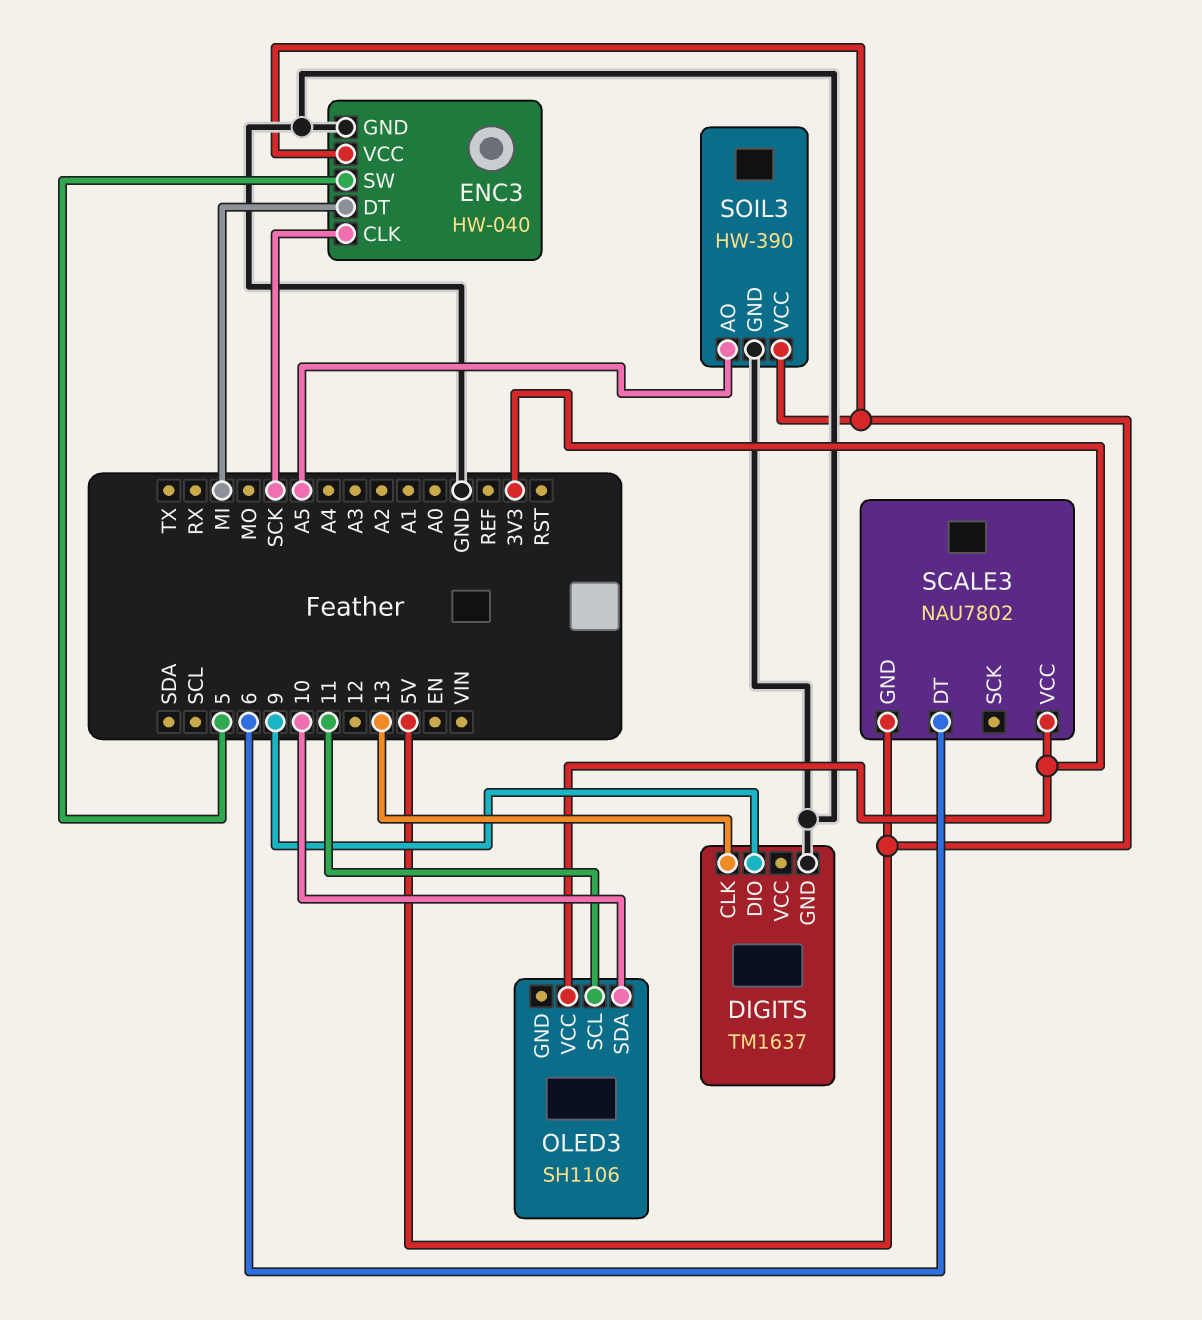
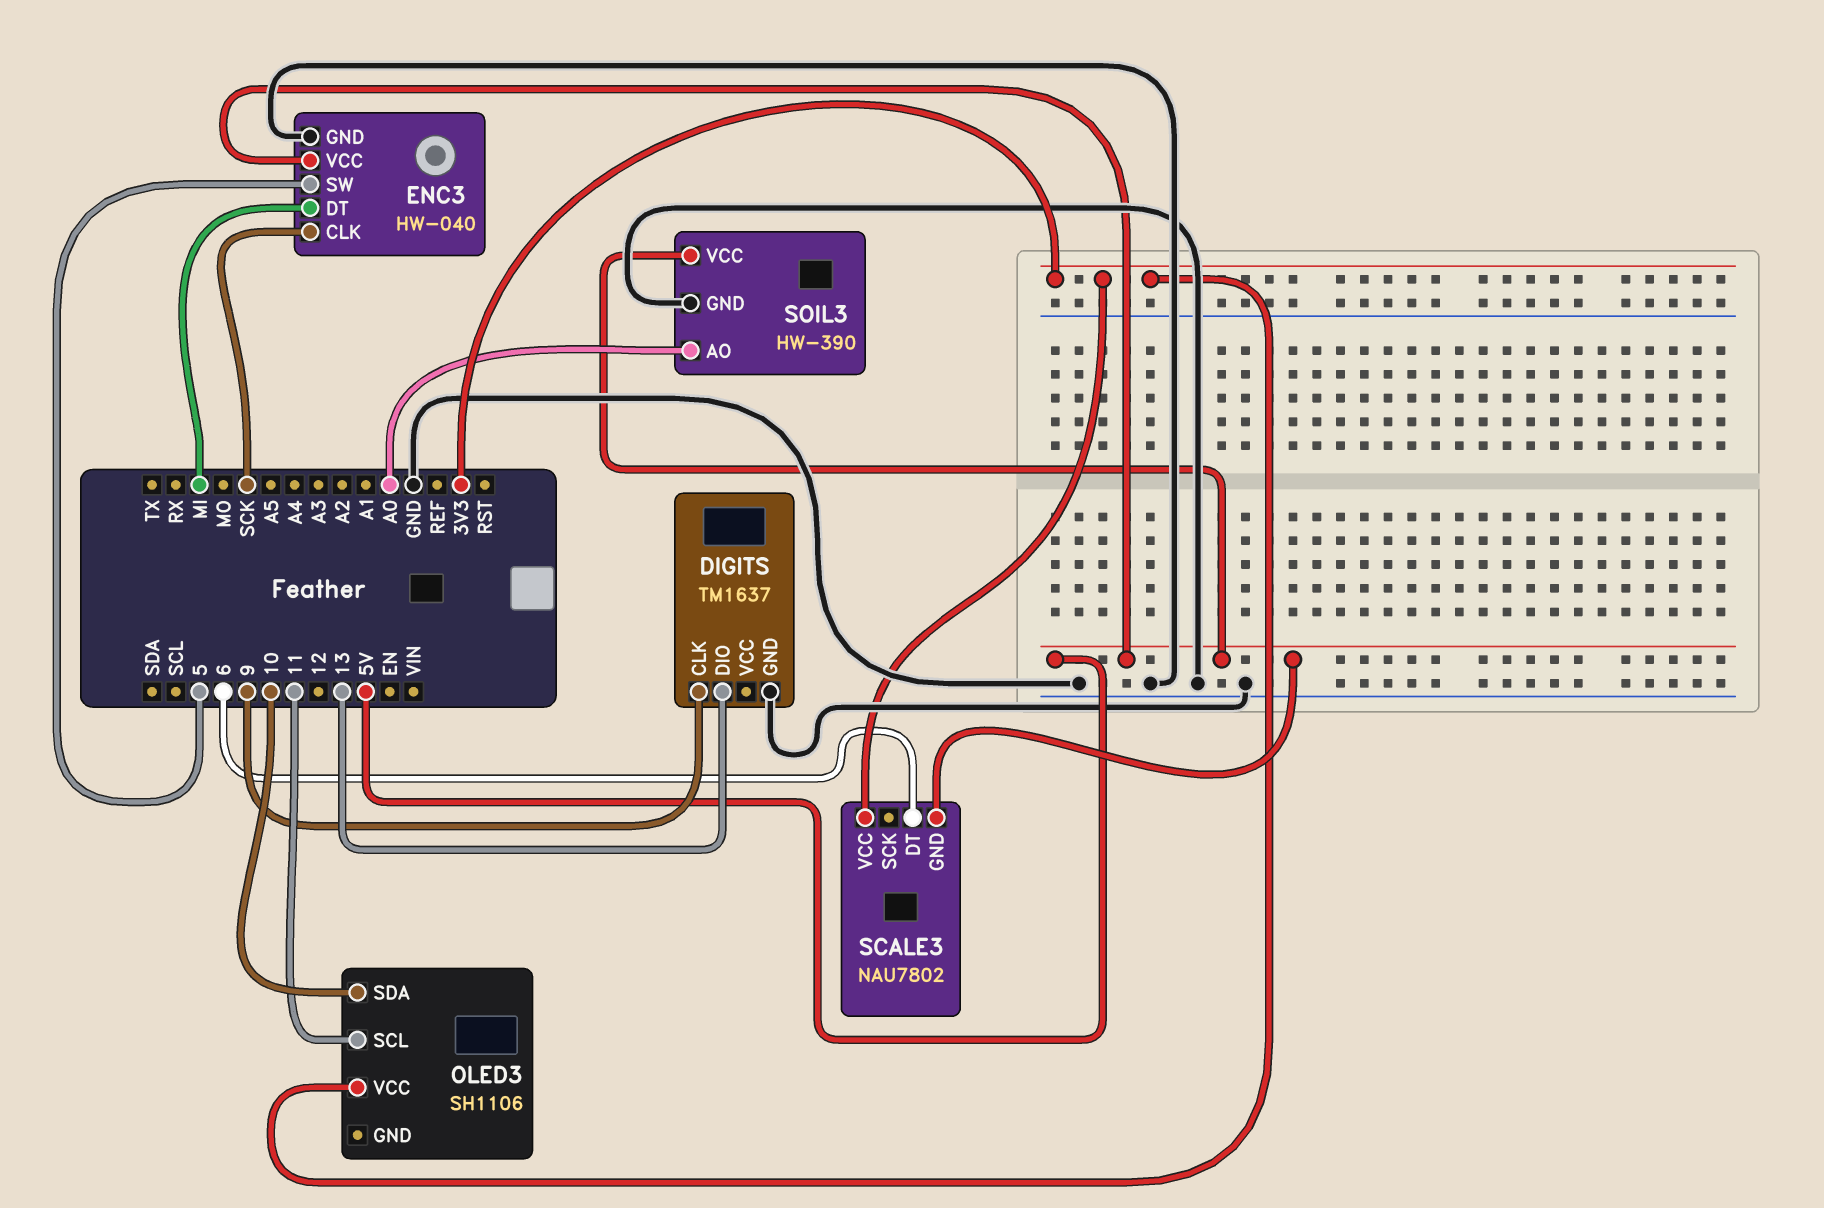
DIGITS pin CLK: 13 -> 9
DIGITS pin DIO: 9 -> 13
SOIL3 pin AO: A5 -> A0

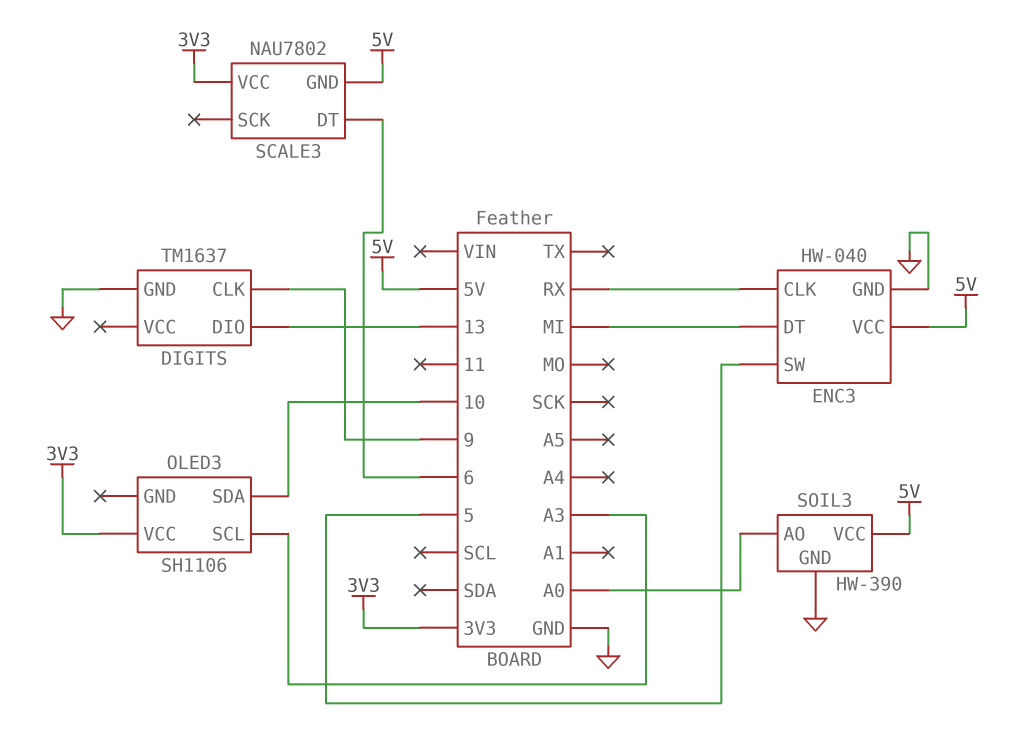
ENC3 pin CLK: SCK -> RX
OLED3 pin SCL: 11 -> A3

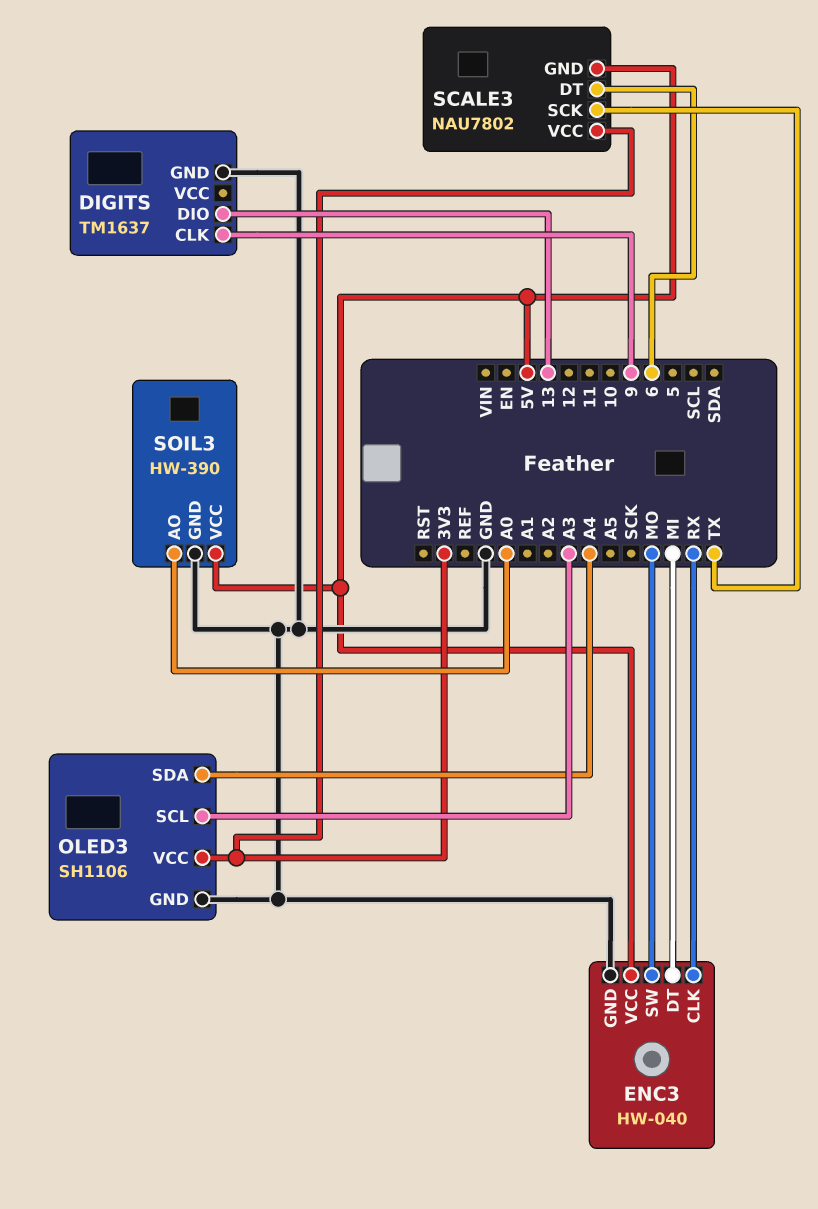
ENC3 pin SW: 5 -> MO
OLED3 pin GND: none -> GND
OLED3 pin SDA: 10 -> A4
SCALE3 pin SCK: none -> TX

